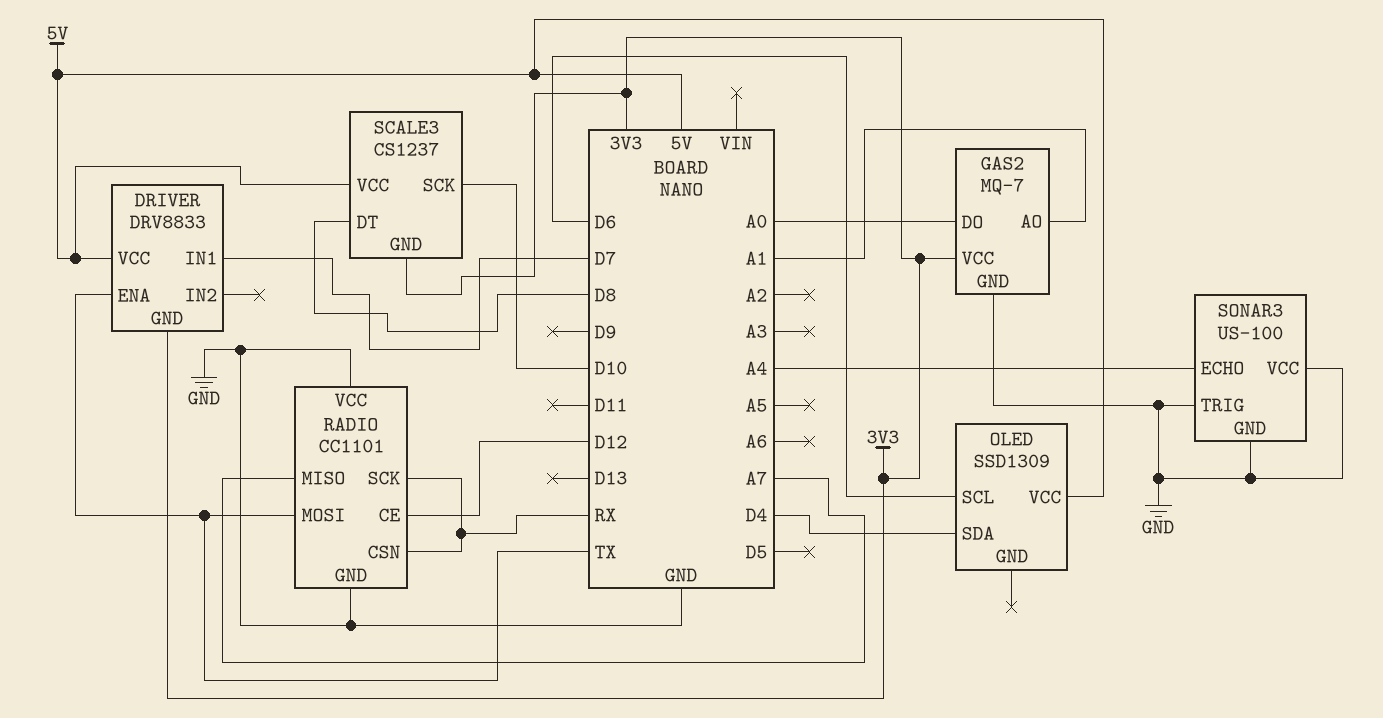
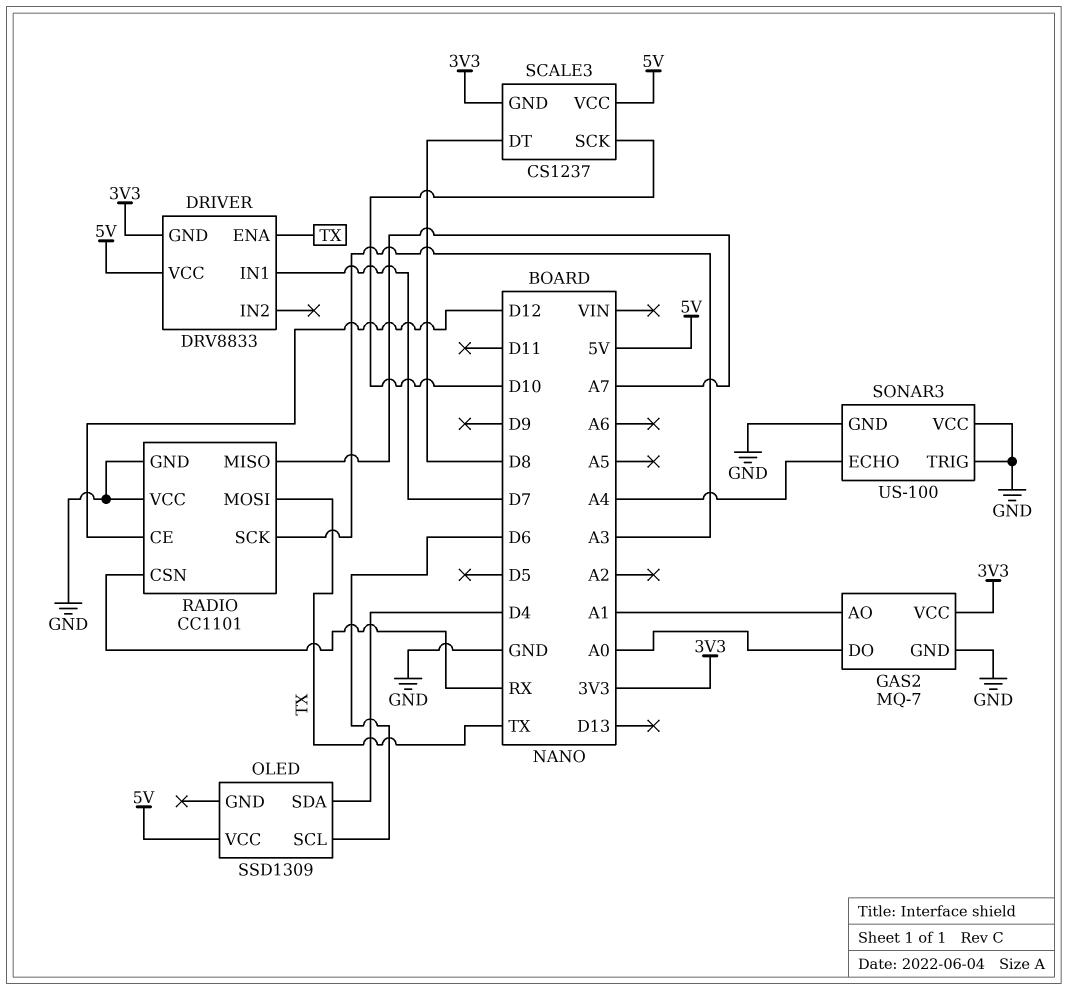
RADIO pin SCK: RX -> A3

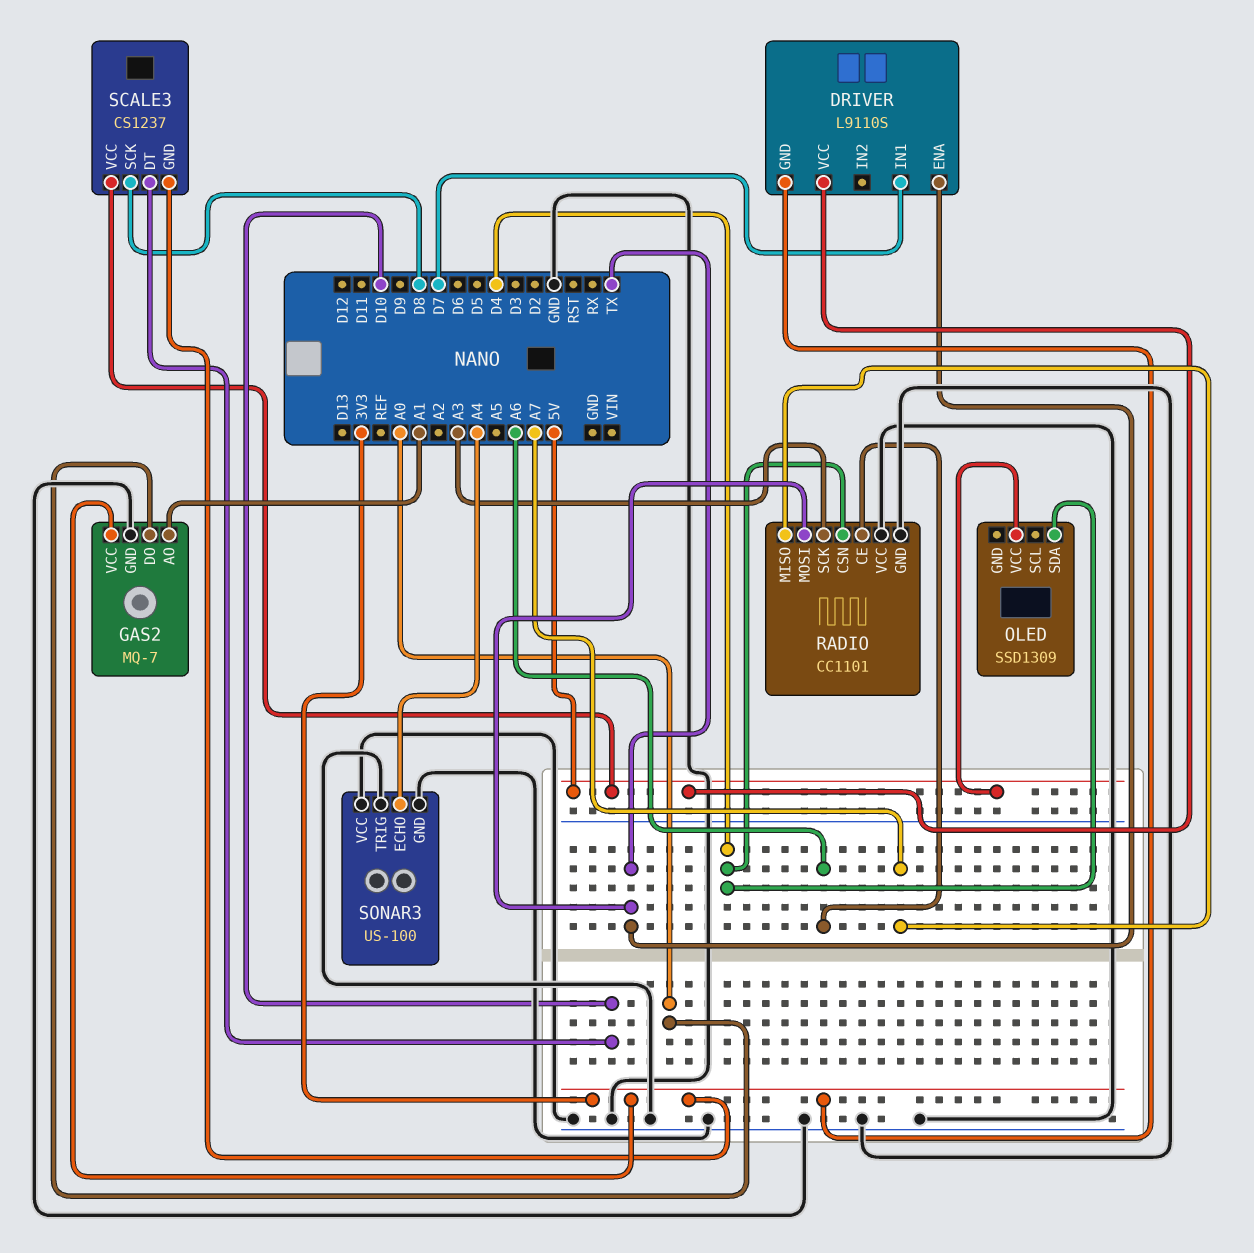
DRIVER: DRV8833 -> L9110S
OLED pin SCL: D6 -> none
RADIO pin CE: D12 -> A6
RADIO pin CSN: RX -> D4
SCALE3 pin DT: D8 -> D10
SCALE3 pin SCK: D10 -> D8

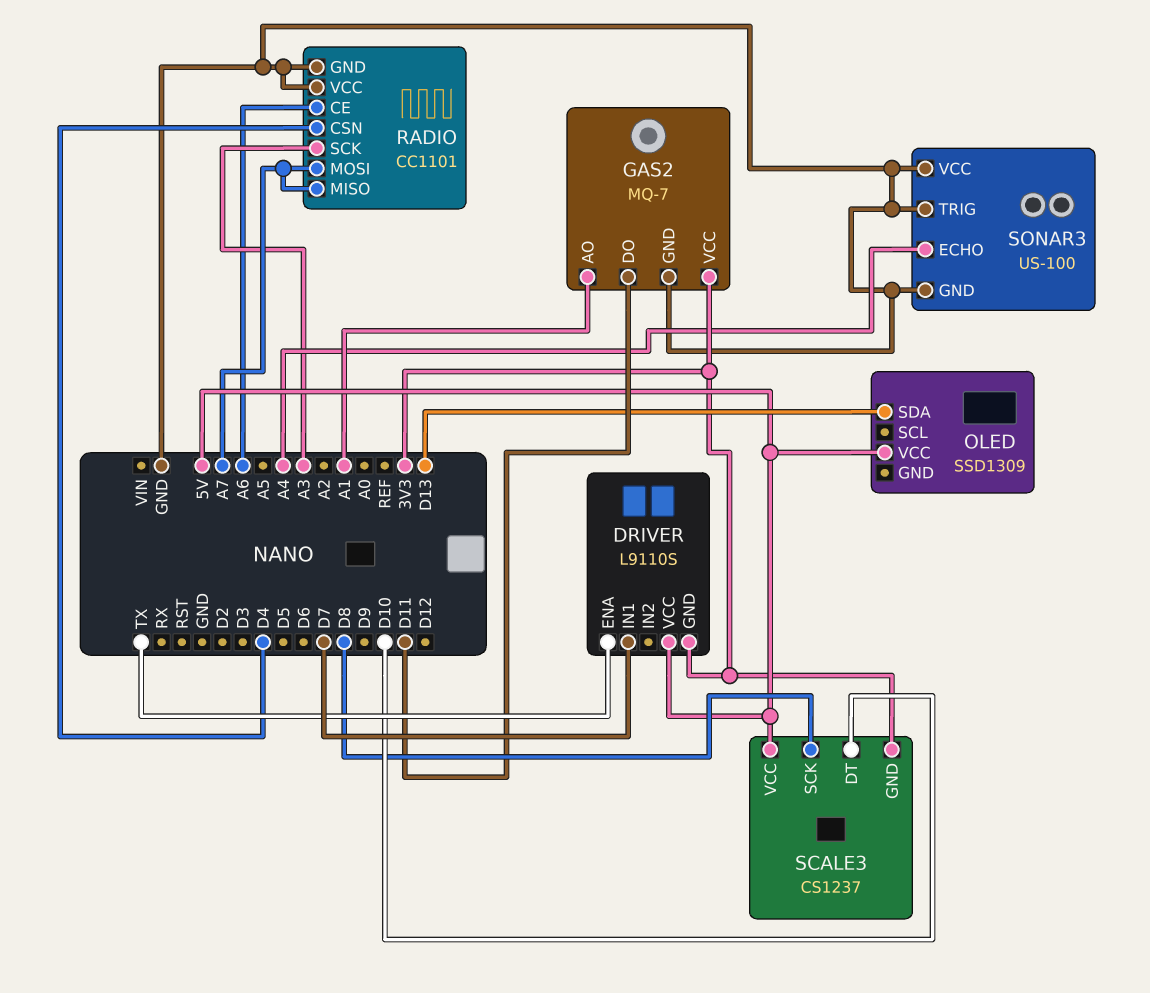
GAS2 pin DO: A0 -> D11
OLED pin SDA: D4 -> D13
RADIO pin MOSI: TX -> A7

